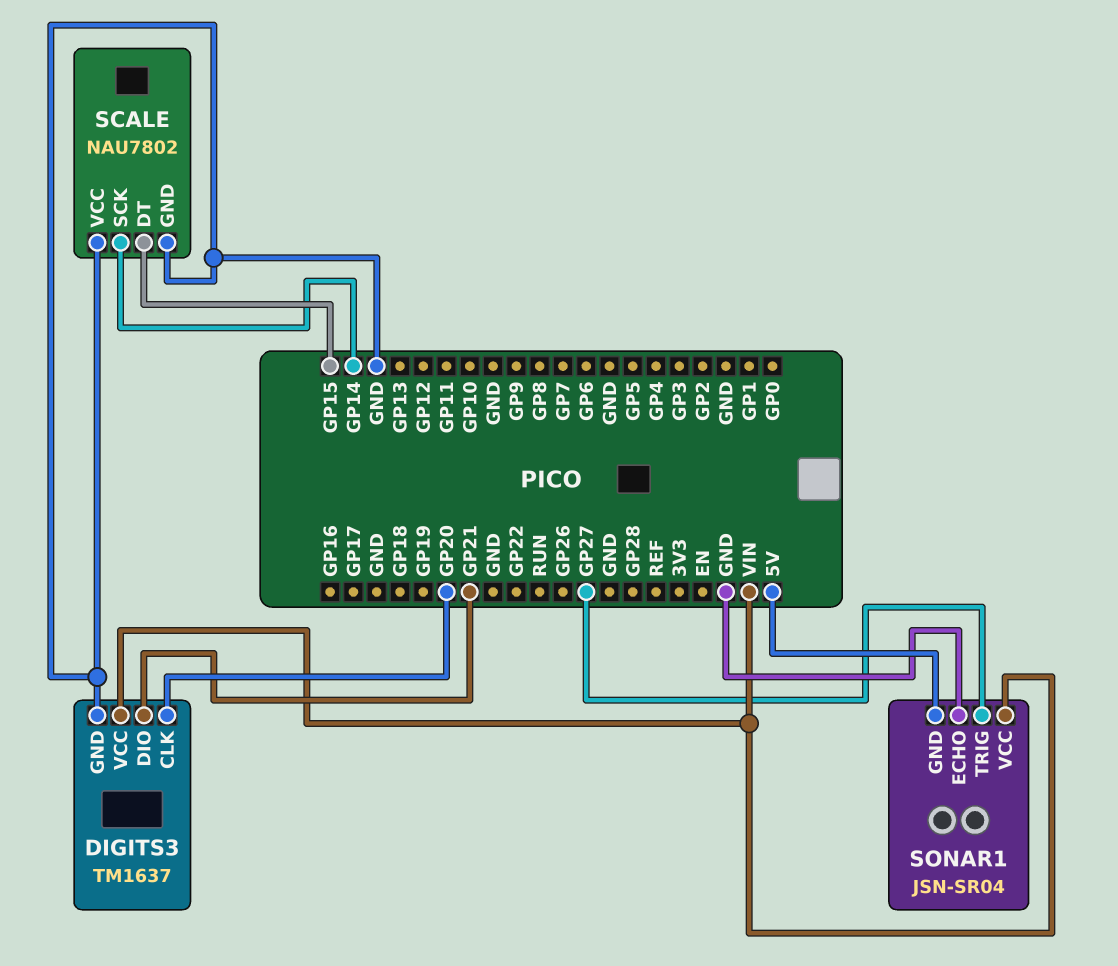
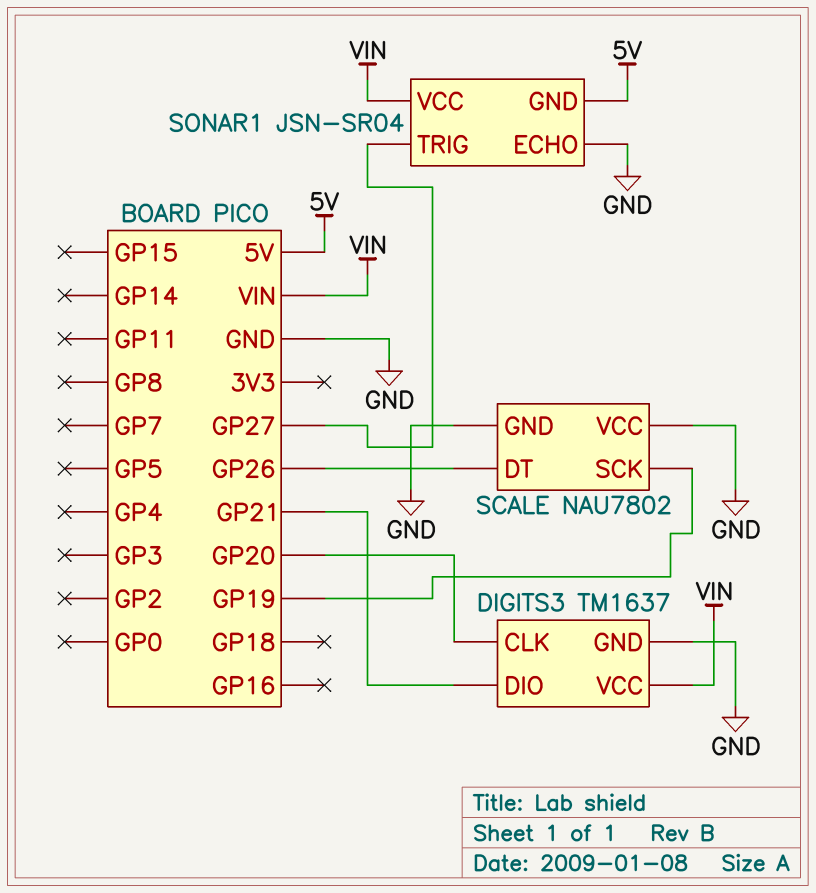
SCALE pin DT: GP15 -> GP26
SCALE pin SCK: GP14 -> GP19

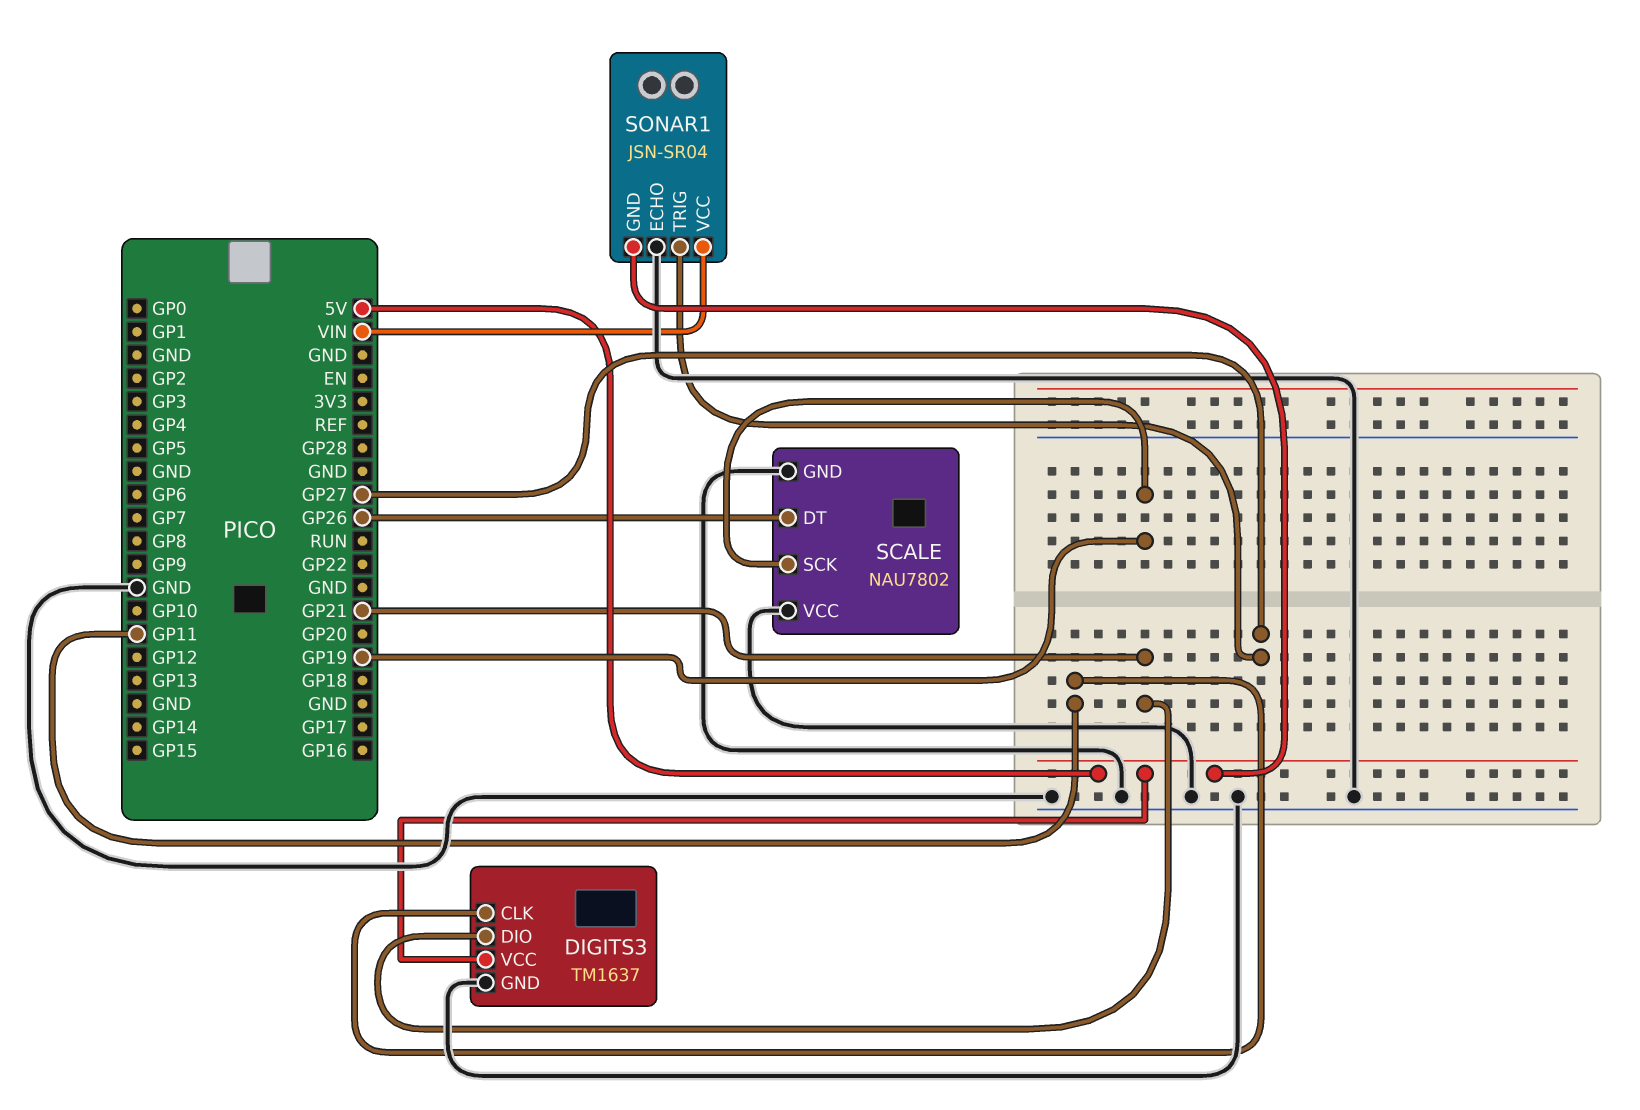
DIGITS3 pin CLK: GP20 -> GP11
DIGITS3 pin VCC: VIN -> 5V

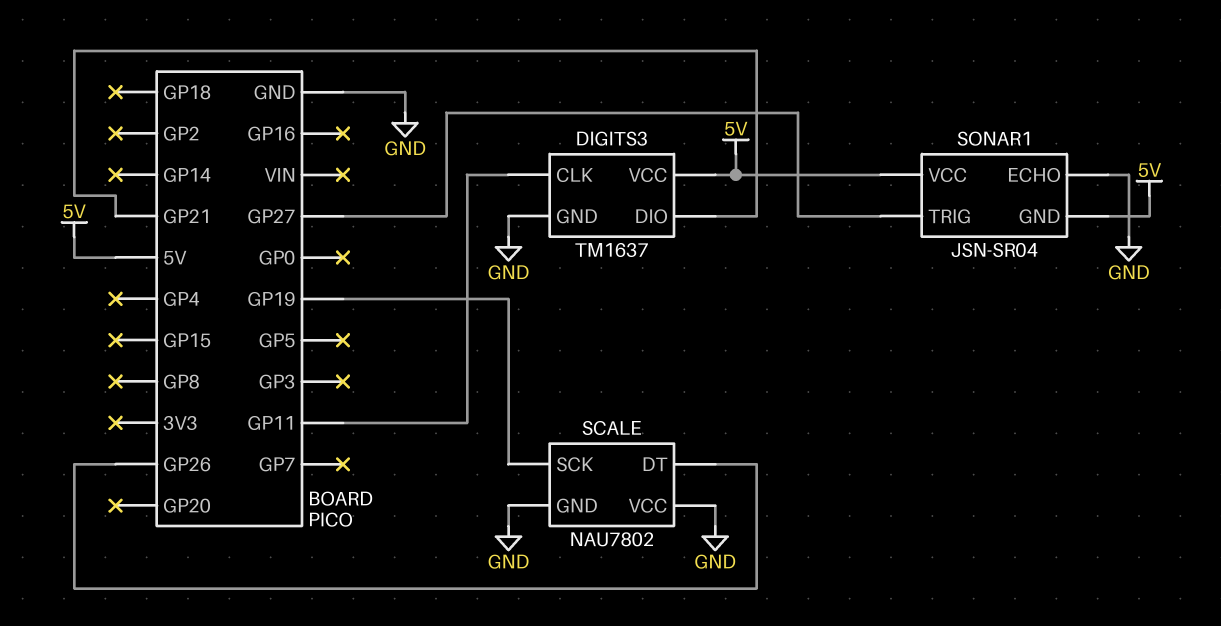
SONAR1 pin VCC: VIN -> 5V

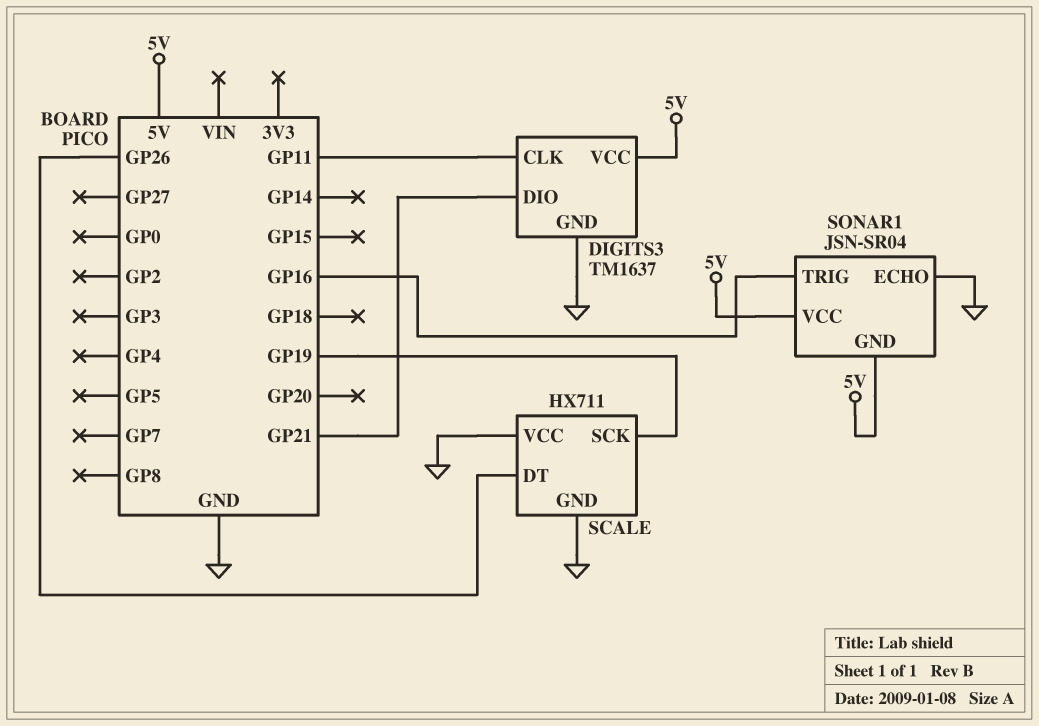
SCALE: NAU7802 -> HX711
SONAR1 pin TRIG: GP27 -> GP16

